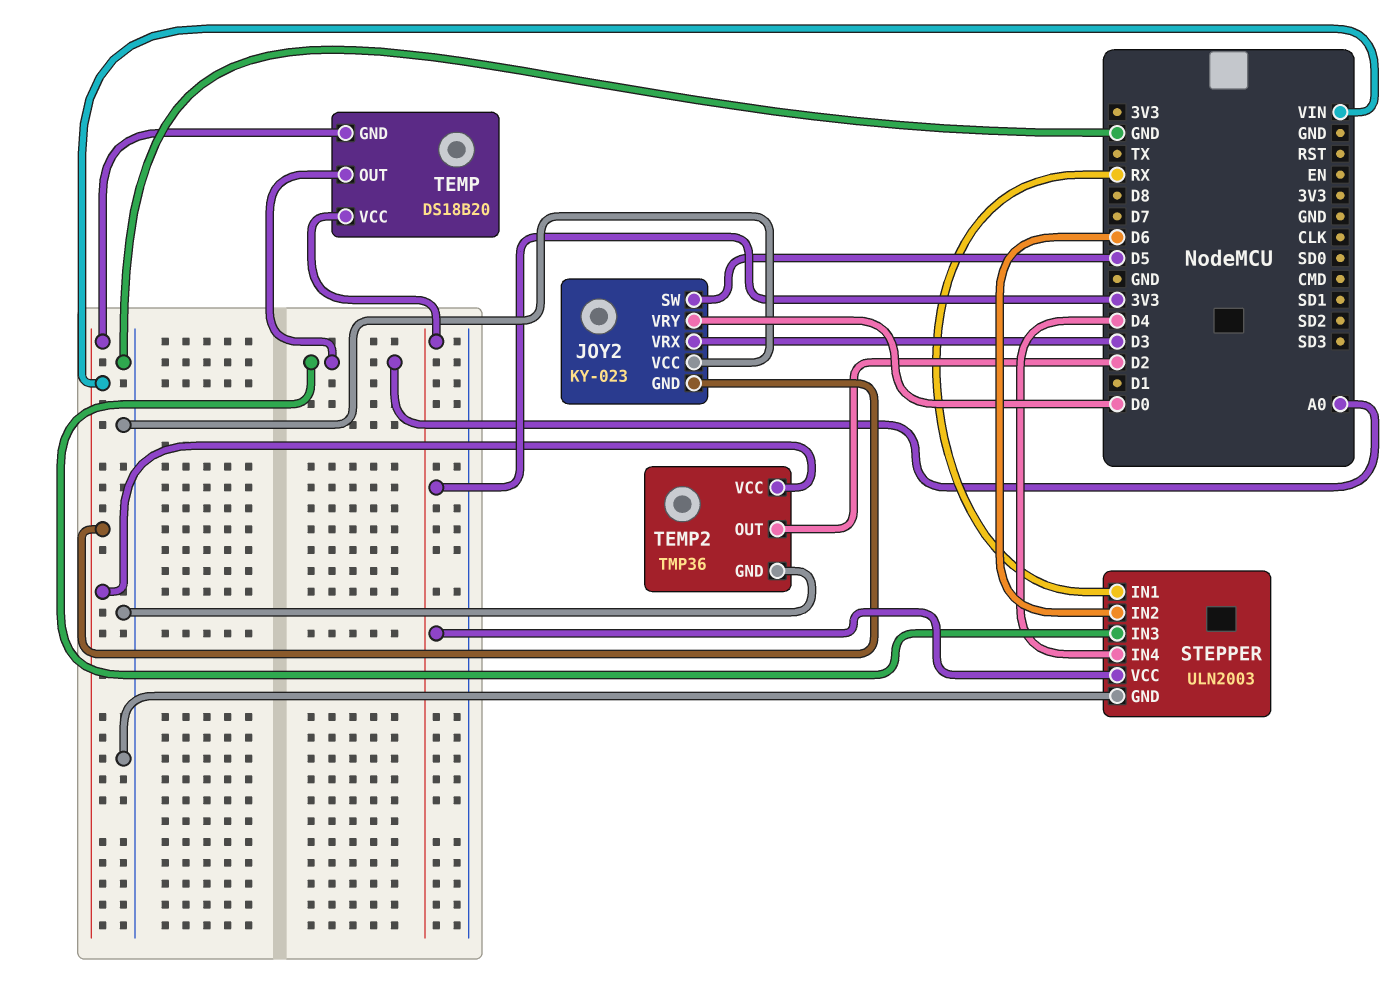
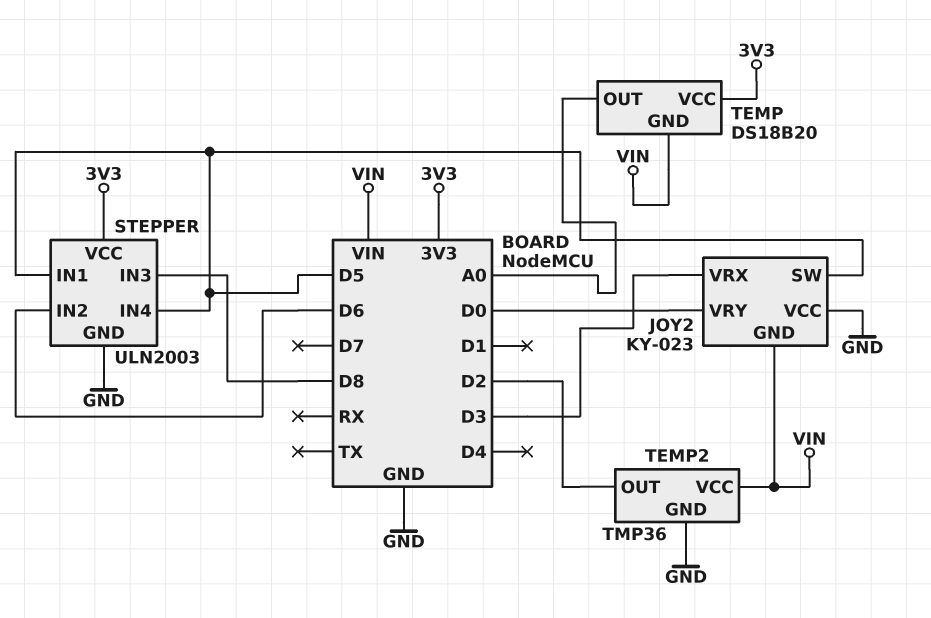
STEPPER pin IN1: RX -> D5
STEPPER pin IN3: A0 -> D8
STEPPER pin IN4: D4 -> D5

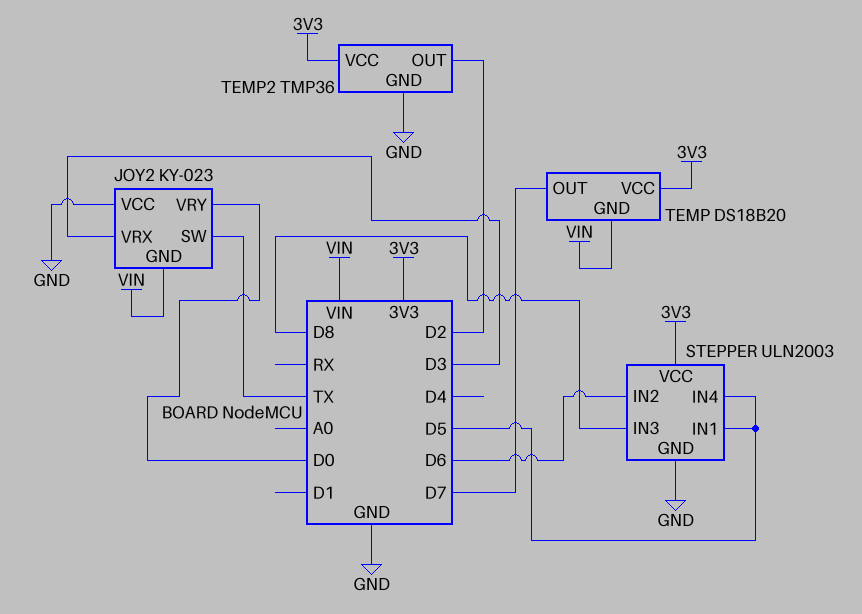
JOY2 pin SW: D5 -> TX
TEMP pin OUT: A0 -> D7
TEMP2 pin VCC: VIN -> 3V3

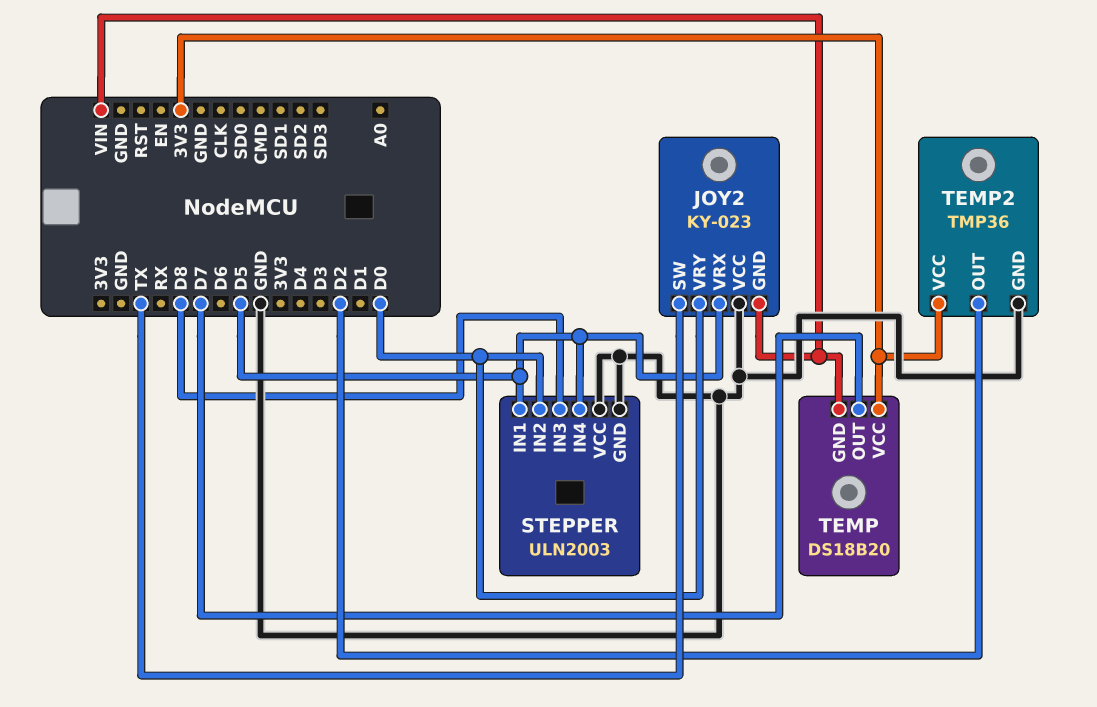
JOY2 pin VRX: D3 -> D5
STEPPER pin IN2: D6 -> D0
STEPPER pin VCC: 3V3 -> GND

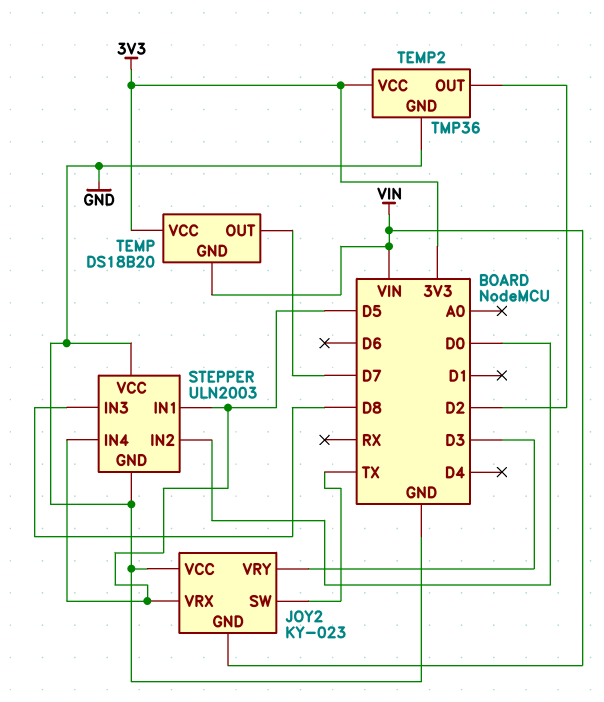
JOY2 pin VRY: D0 -> D3

